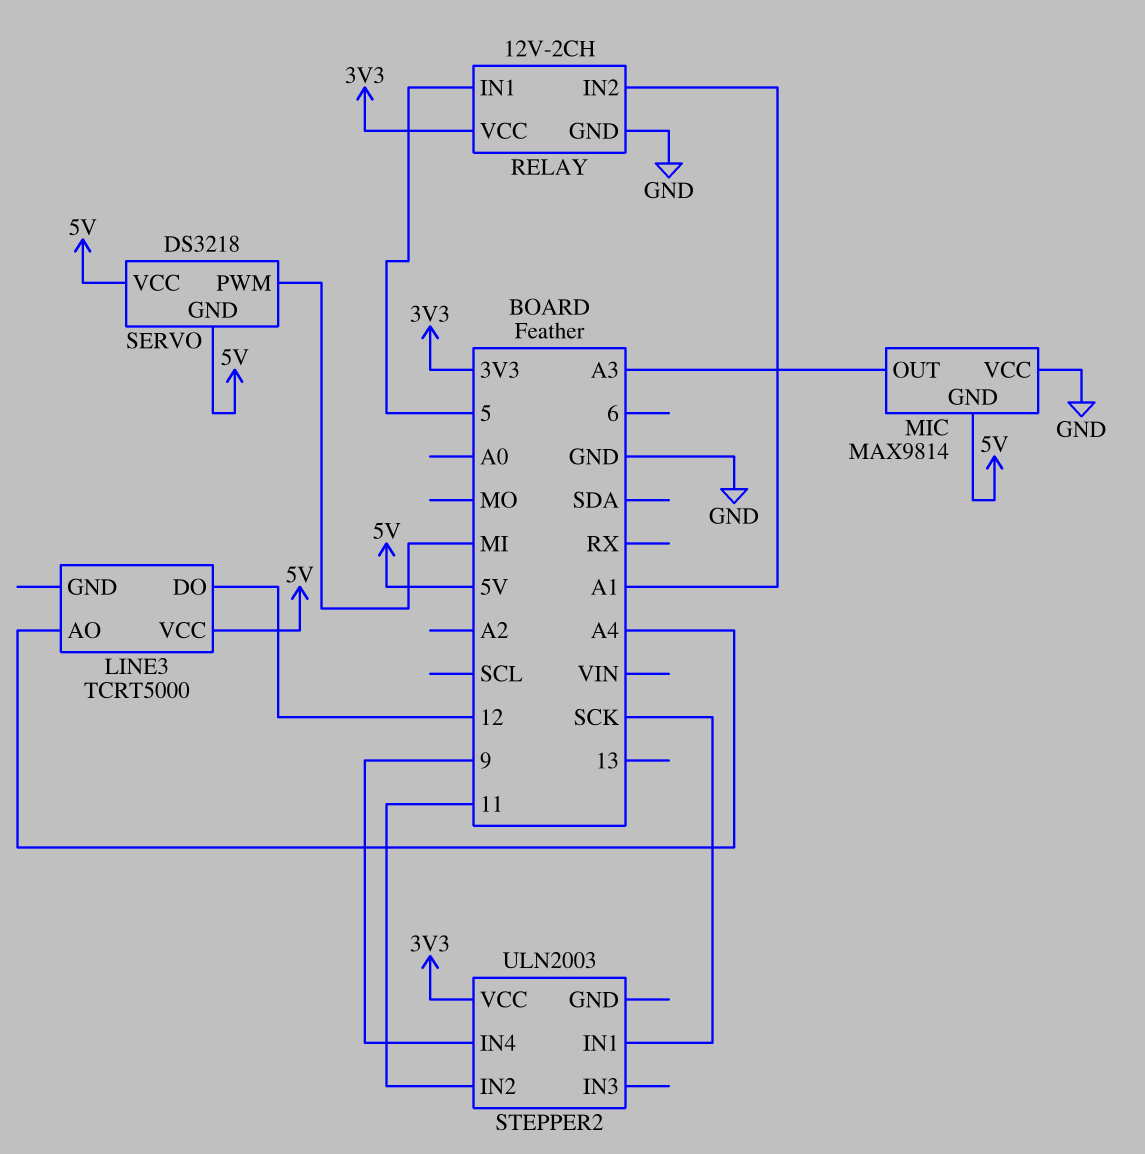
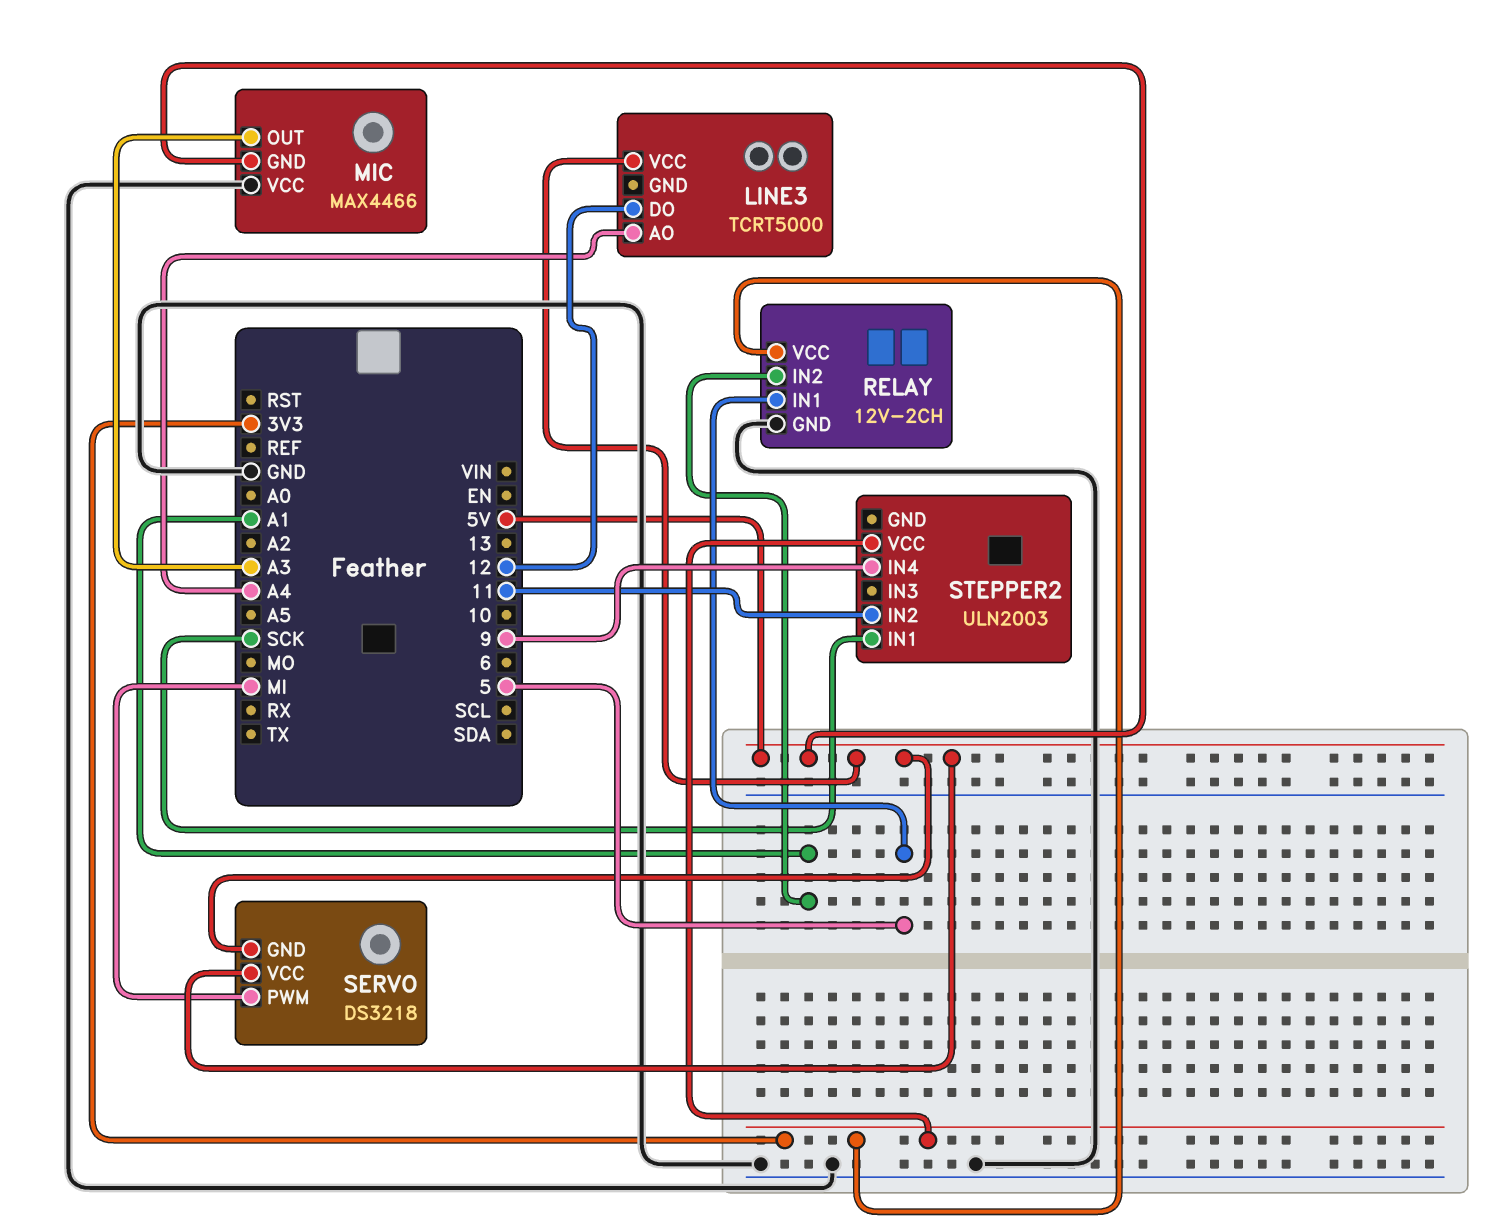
MIC: MAX9814 -> MAX4466

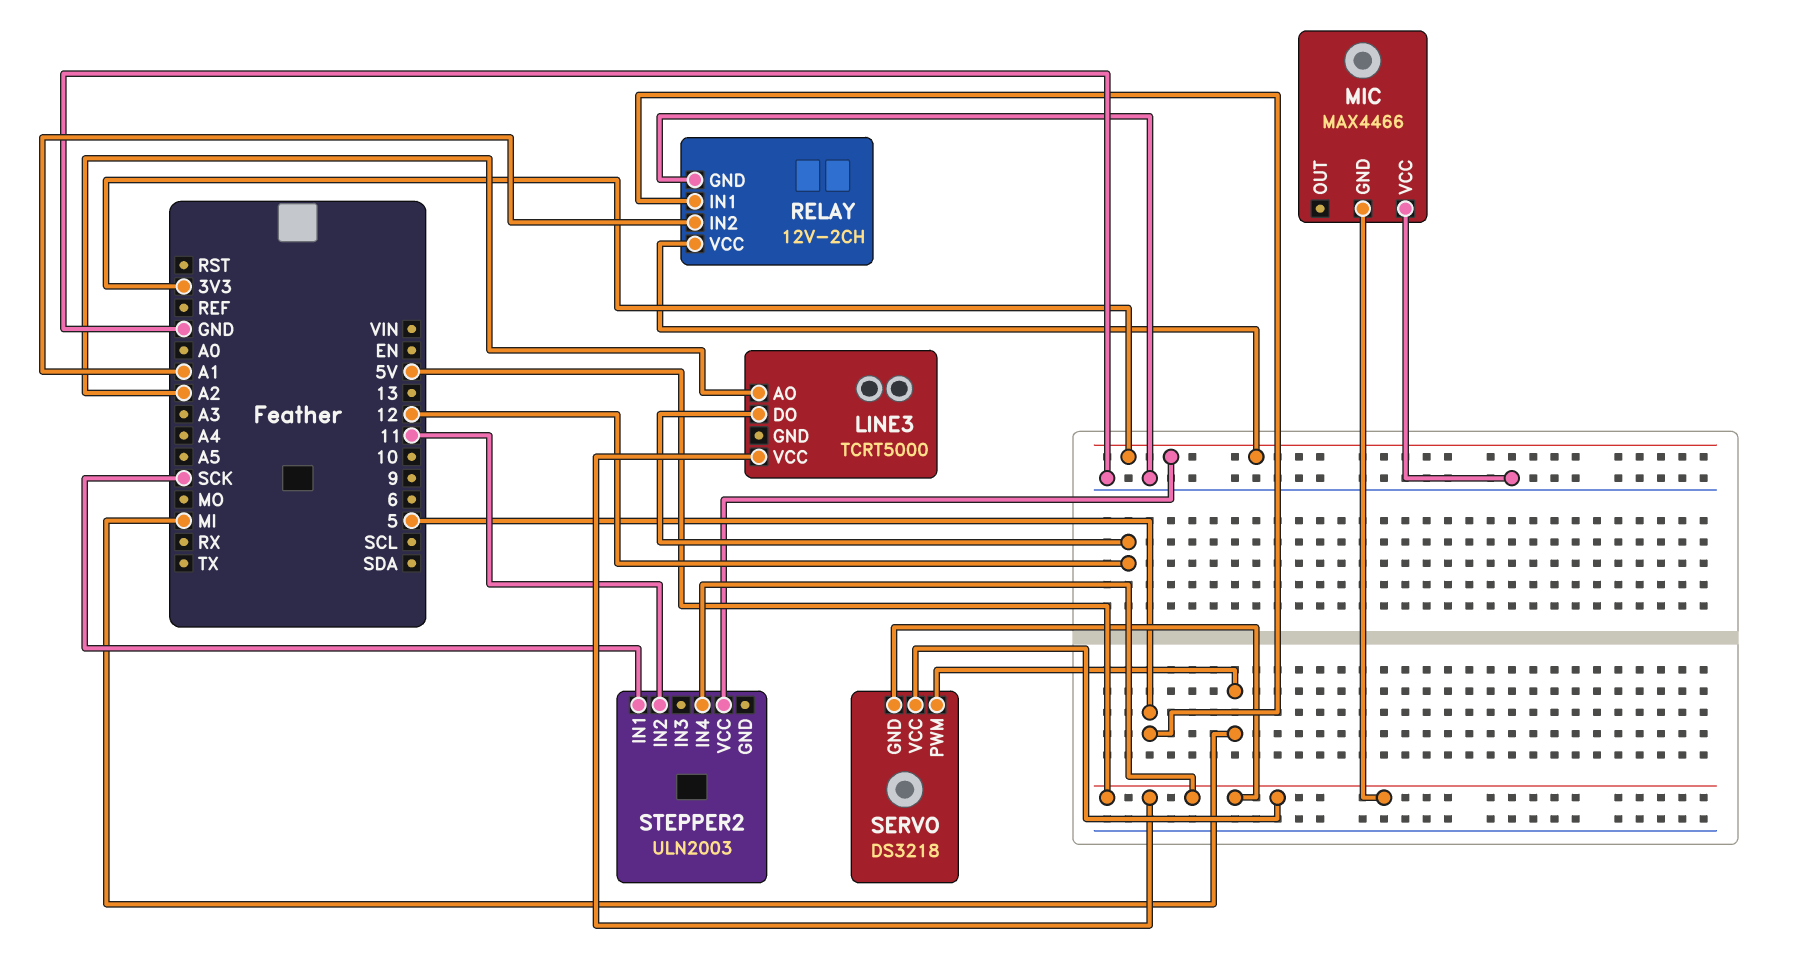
LINE3 pin AO: A4 -> A2
MIC pin OUT: A3 -> none
STEPPER2 pin IN4: 9 -> 5V

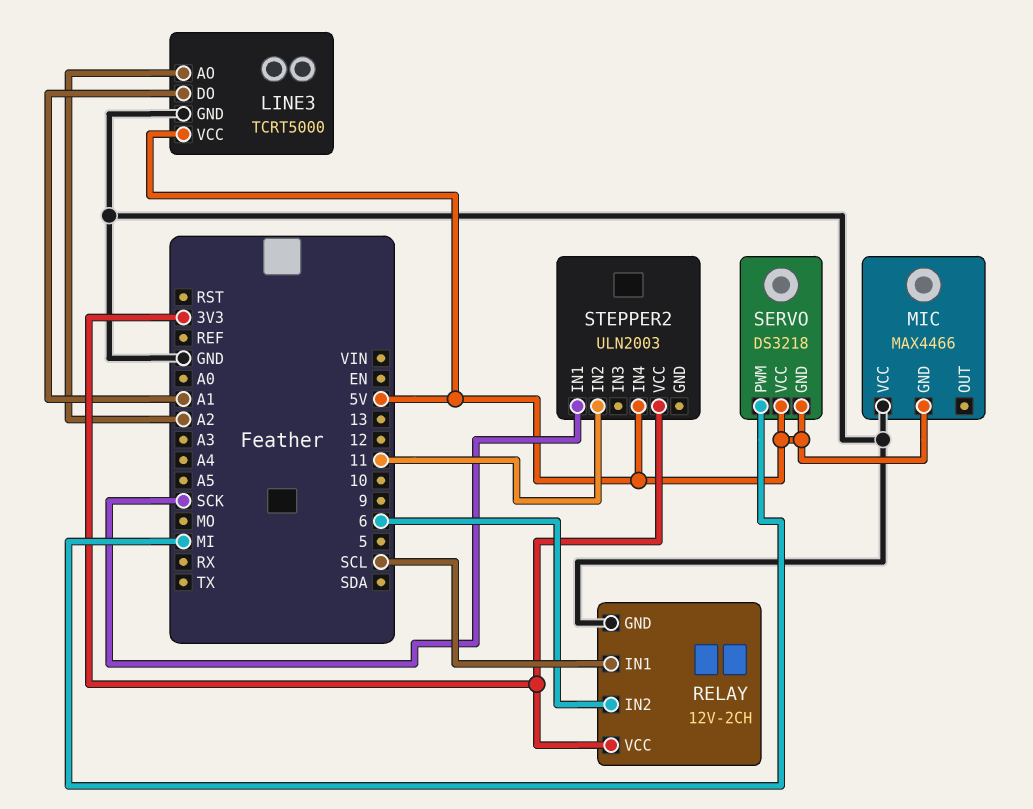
LINE3 pin DO: 12 -> A1
LINE3 pin GND: none -> GND
RELAY pin IN1: 5 -> SCL
RELAY pin IN2: A1 -> 6

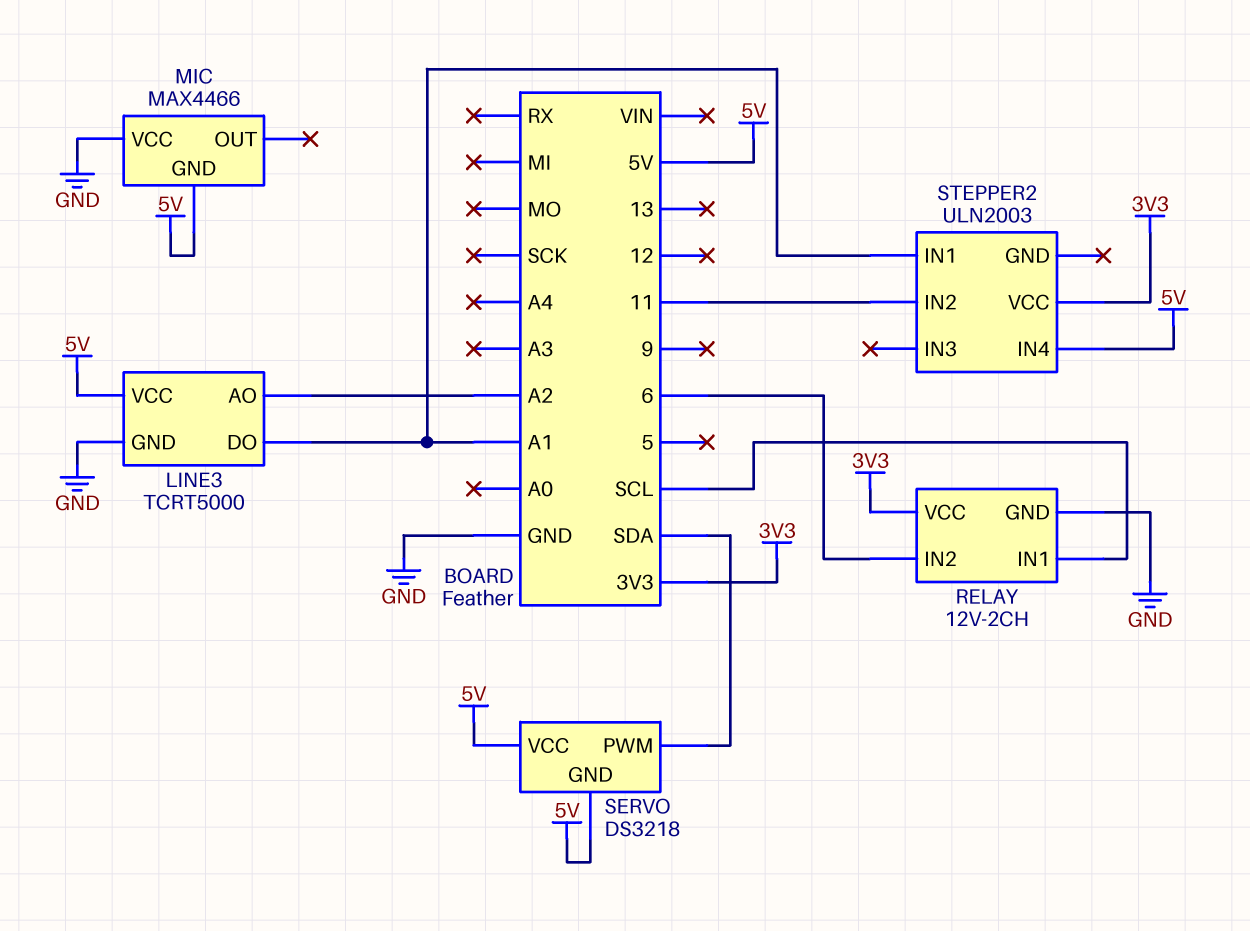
SERVO pin PWM: MI -> SDA
STEPPER2 pin IN1: SCK -> A1

